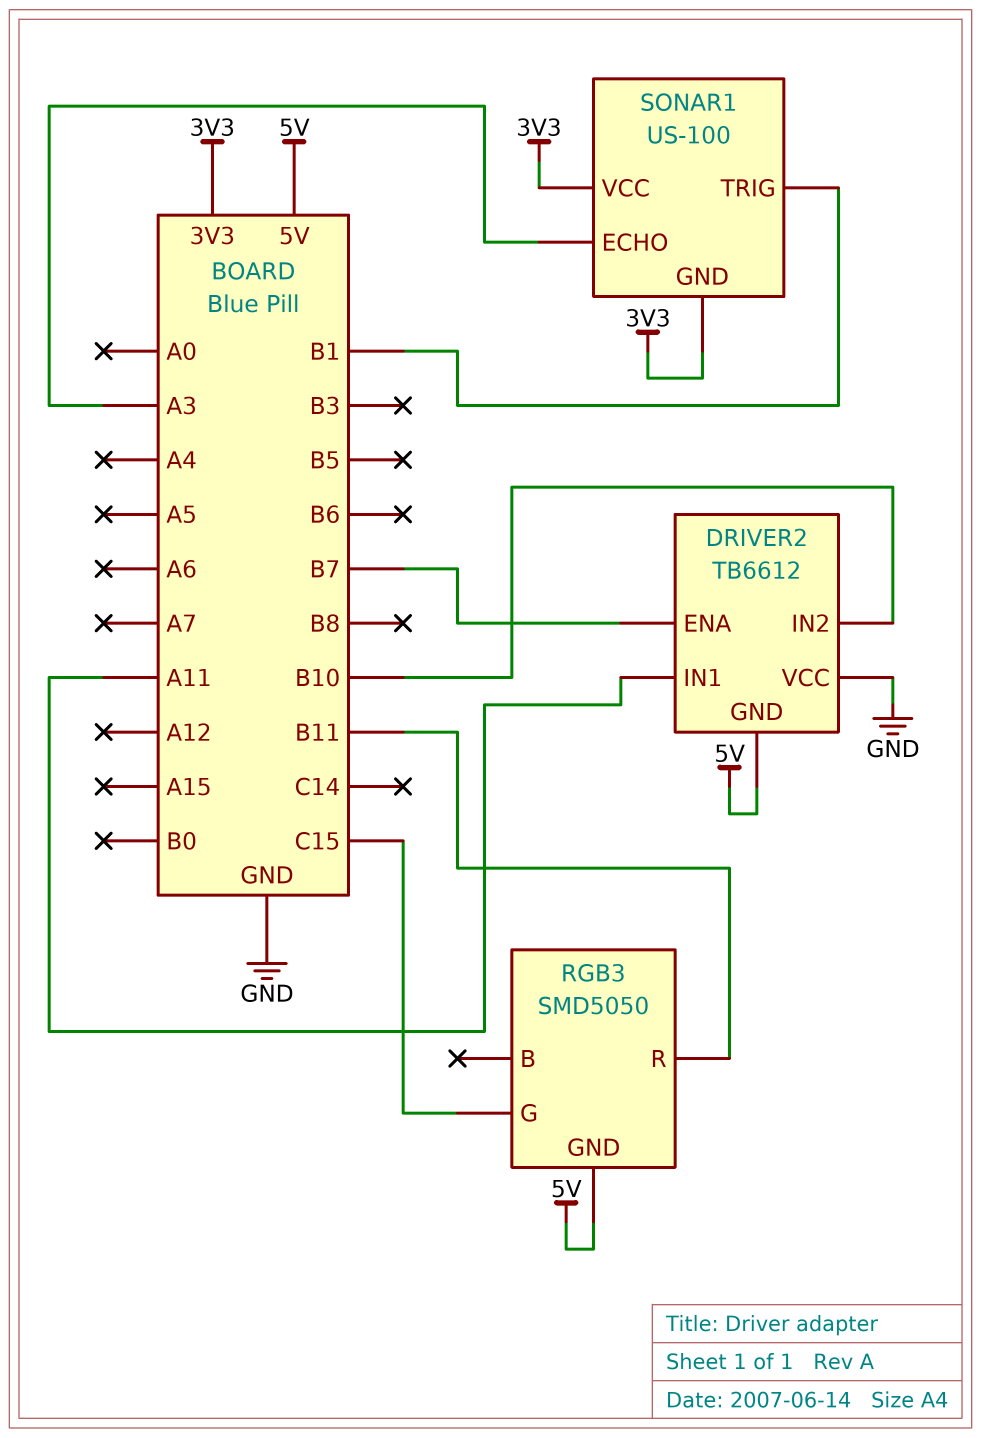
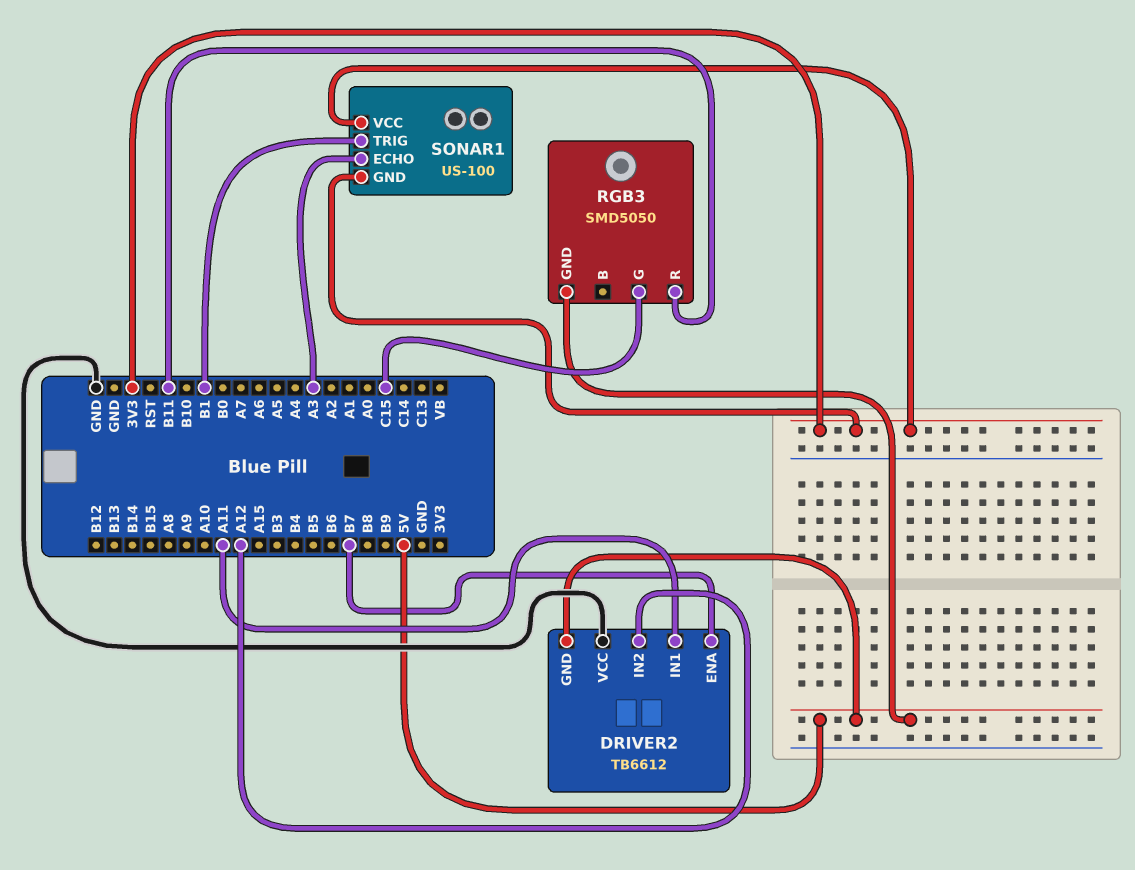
DRIVER2 pin IN2: B10 -> A12

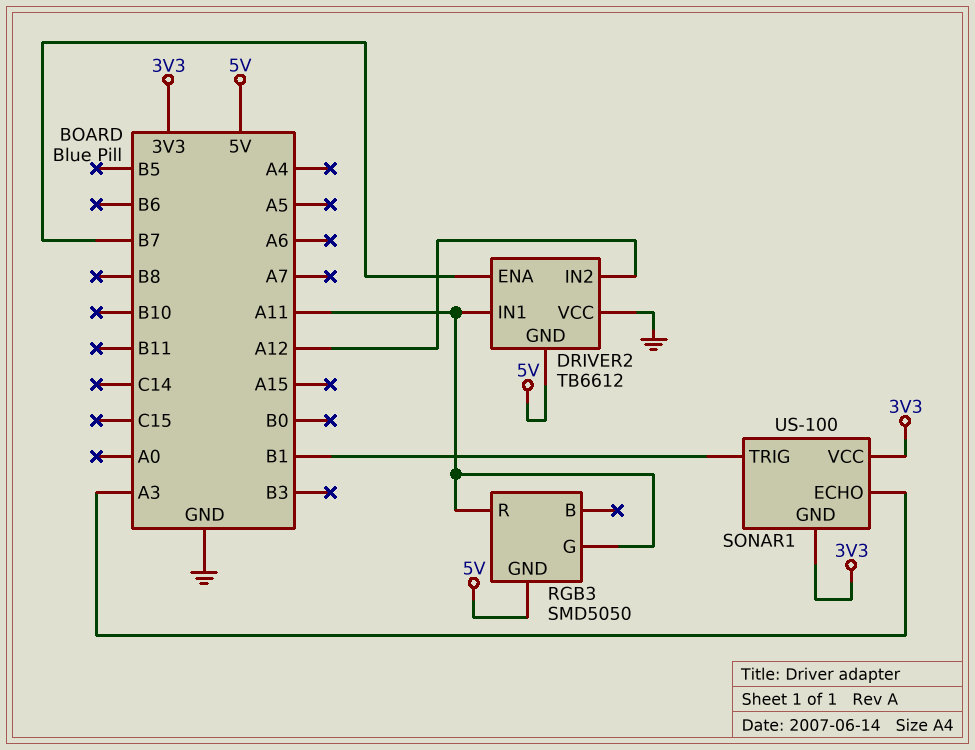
RGB3 pin G: C15 -> A11
RGB3 pin R: B11 -> A11

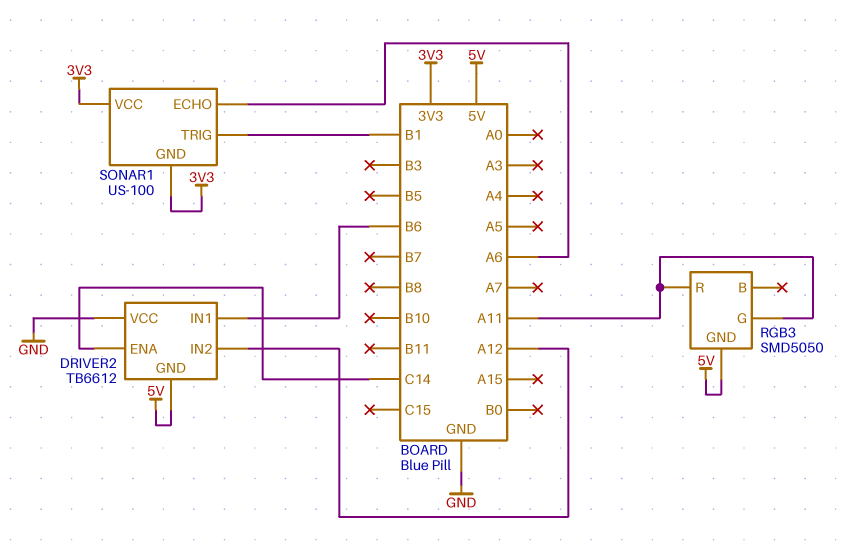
DRIVER2 pin ENA: B7 -> C14
DRIVER2 pin IN1: A11 -> B6
SONAR1 pin ECHO: A3 -> A6

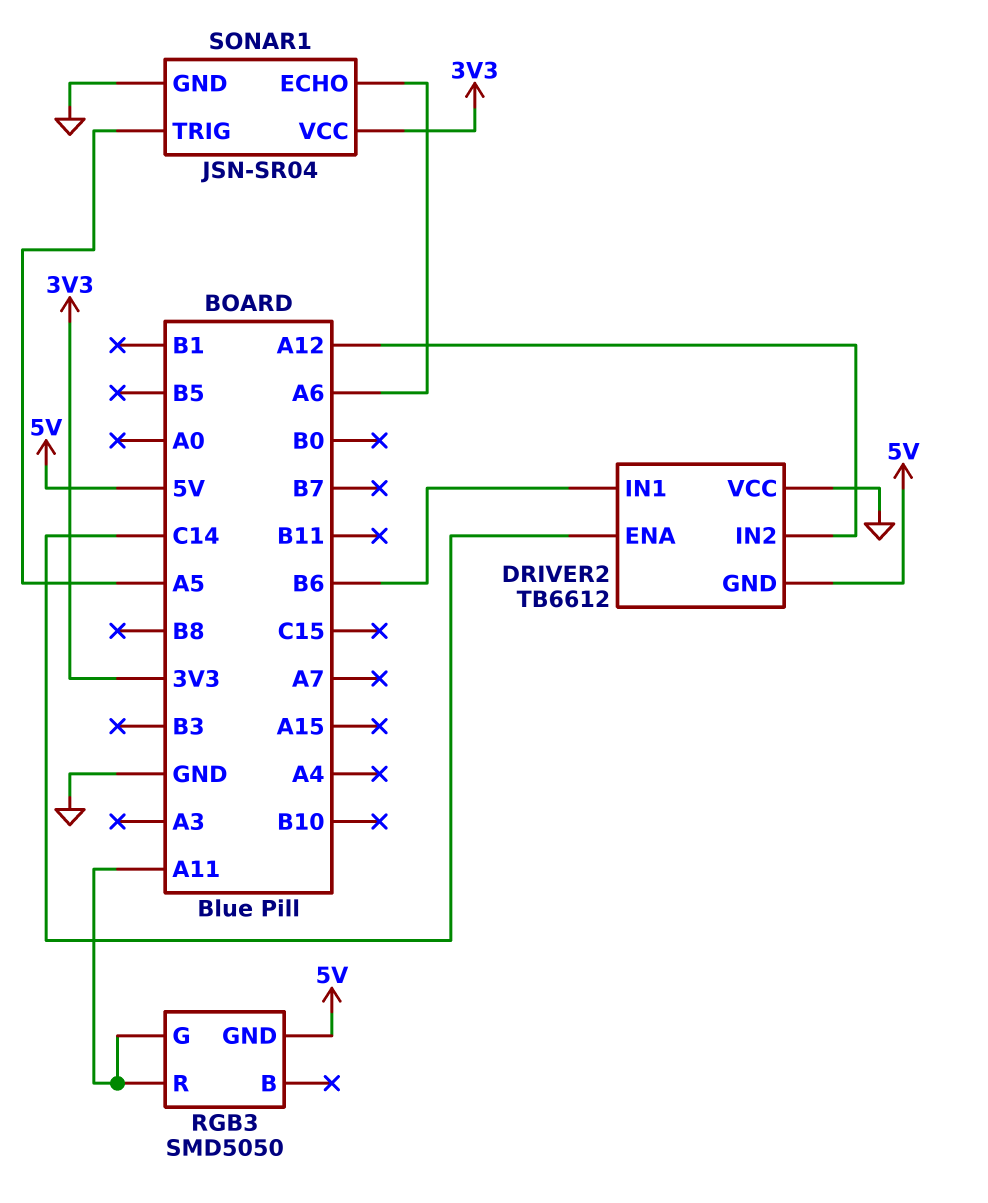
SONAR1: US-100 -> JSN-SR04
SONAR1 pin GND: 3V3 -> GND
SONAR1 pin TRIG: B1 -> A5

